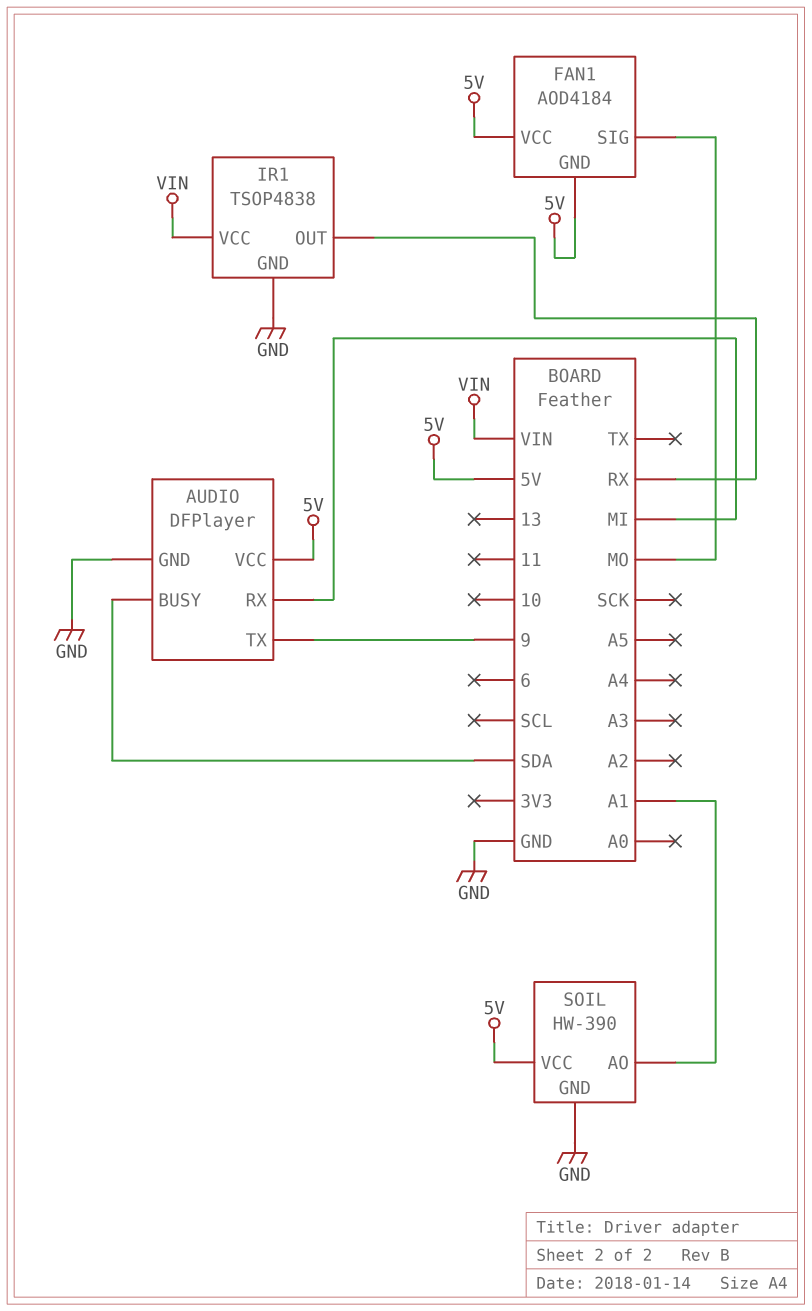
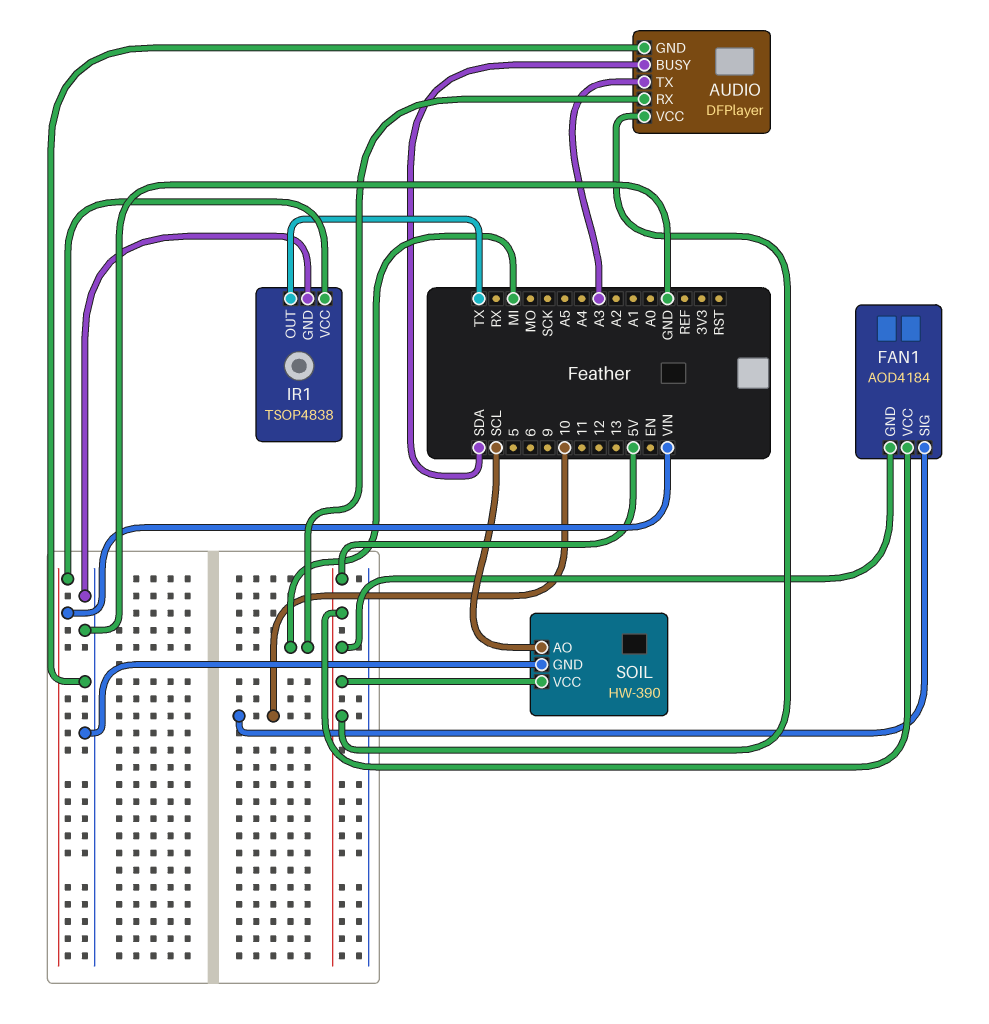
AUDIO pin TX: 9 -> A3
FAN1 pin SIG: MO -> 10
IR1 pin OUT: RX -> TX
SOIL pin AO: A1 -> SCL

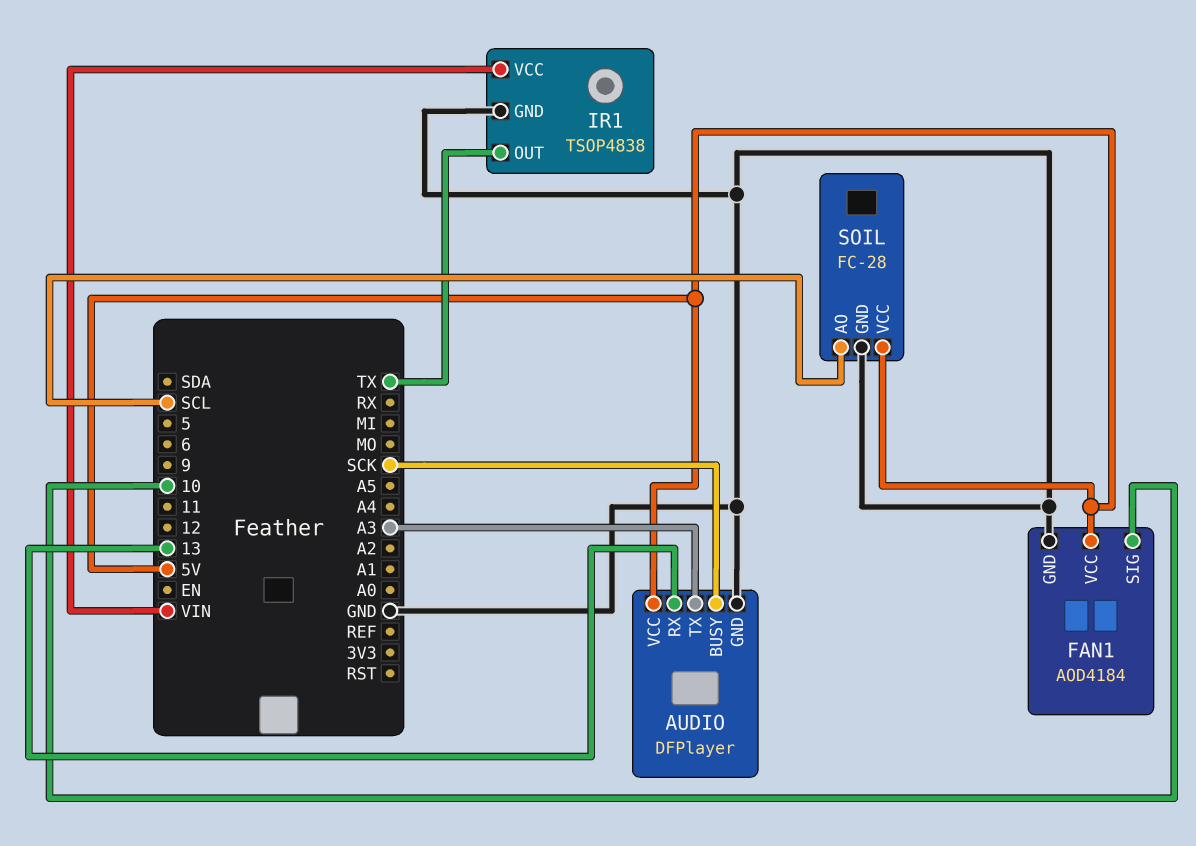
AUDIO pin BUSY: SDA -> SCK
AUDIO pin RX: MI -> 13
FAN1 pin GND: 5V -> GND
SOIL: HW-390 -> FC-28

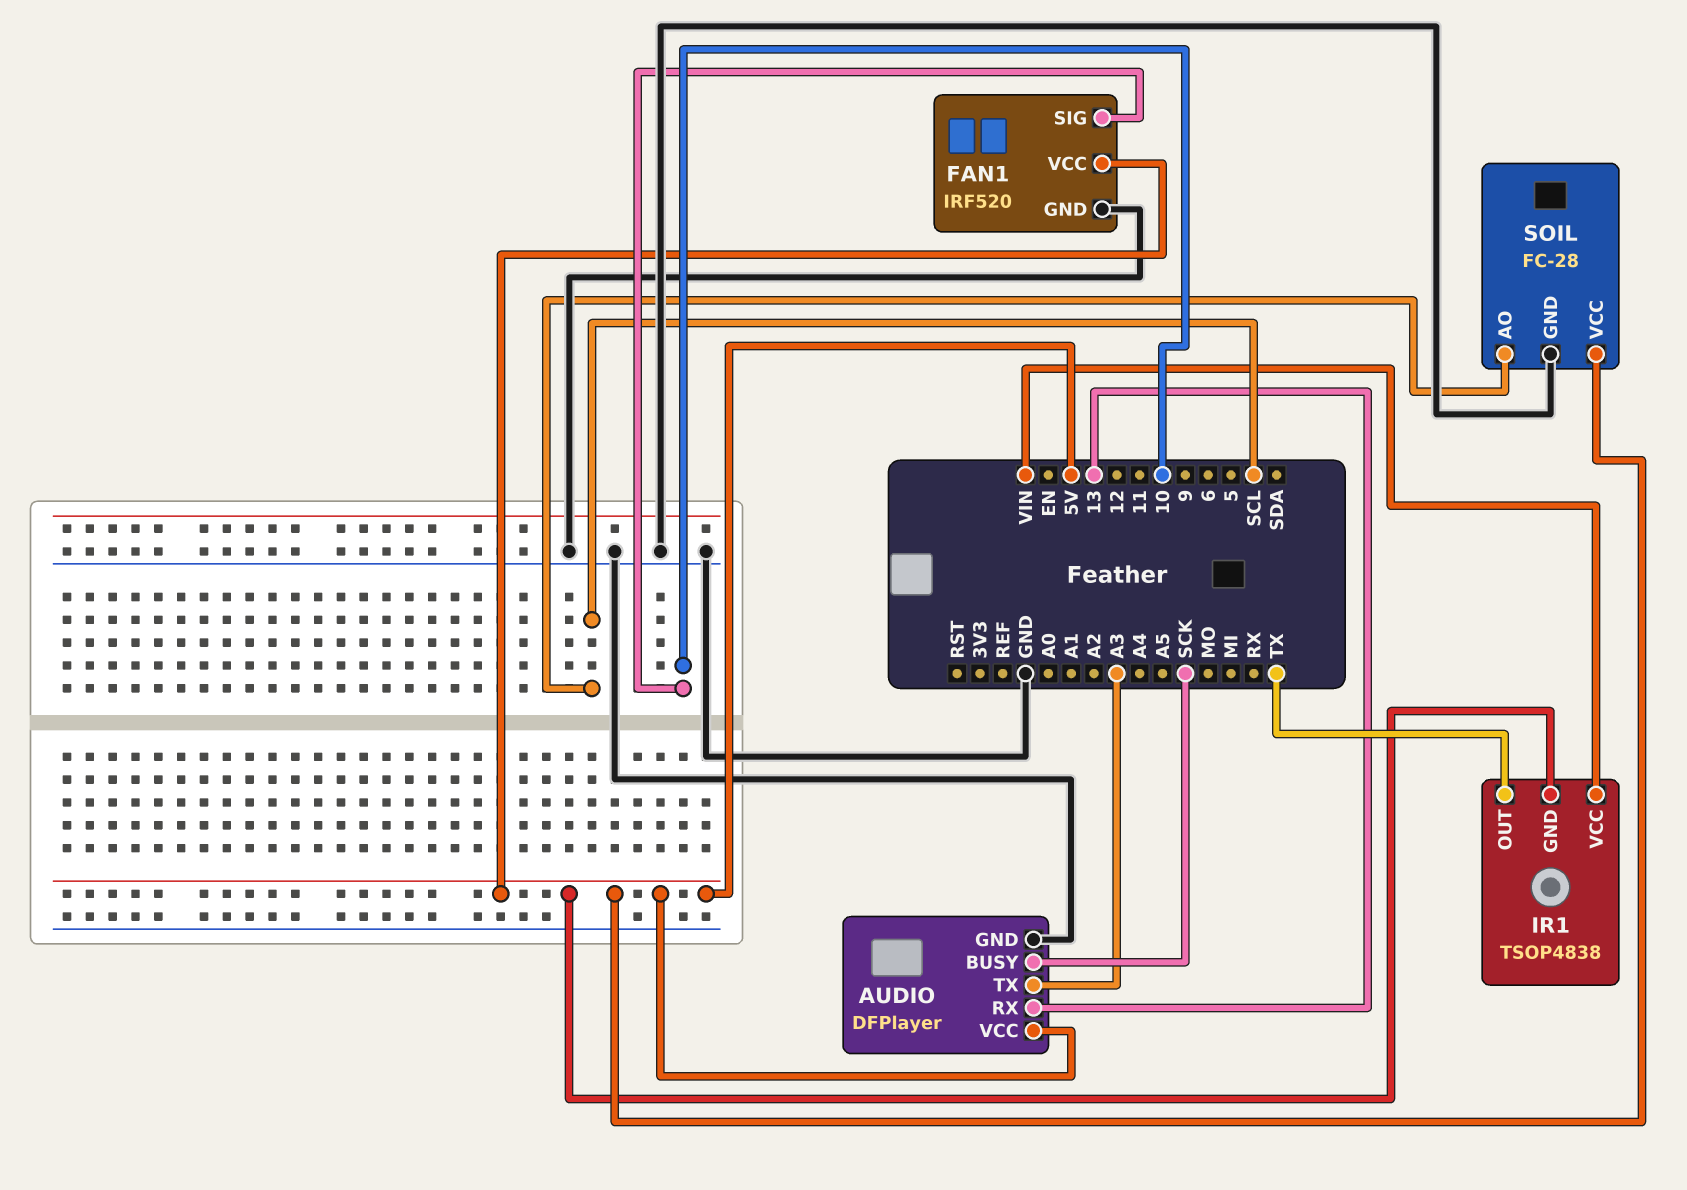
FAN1: AOD4184 -> IRF520
IR1 pin GND: GND -> 5V

